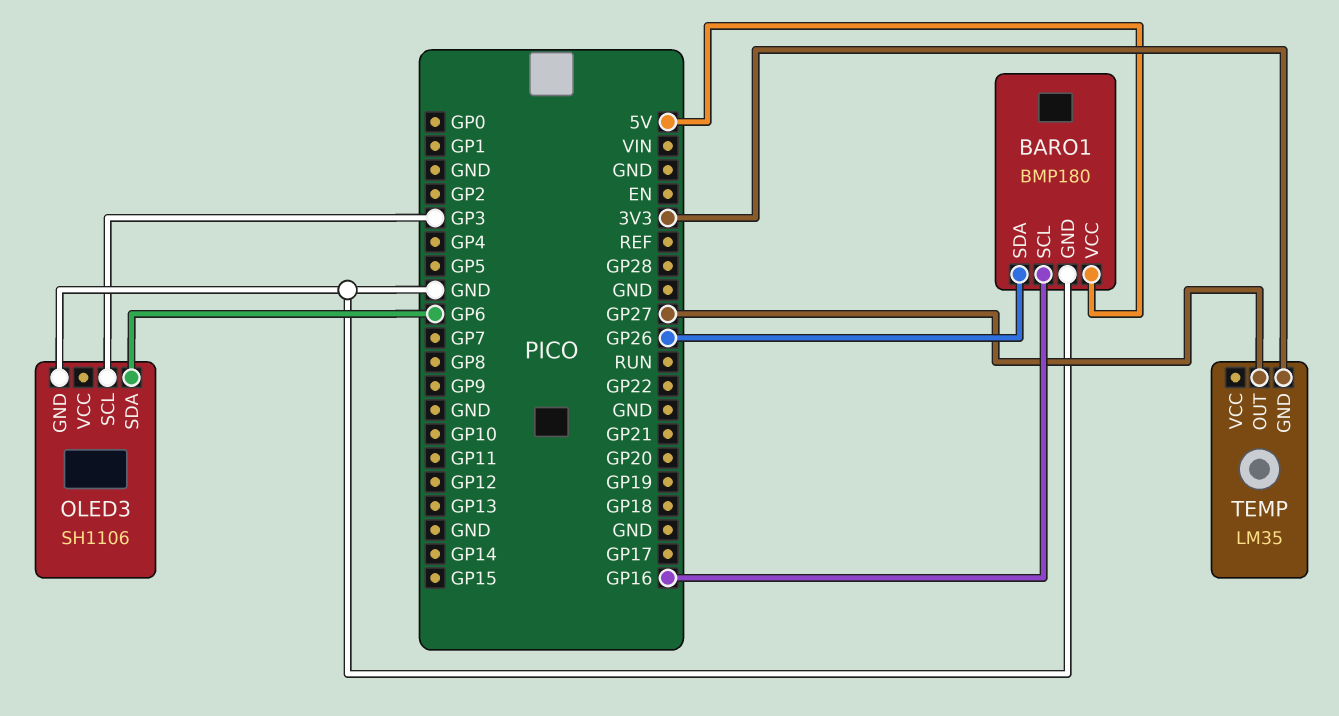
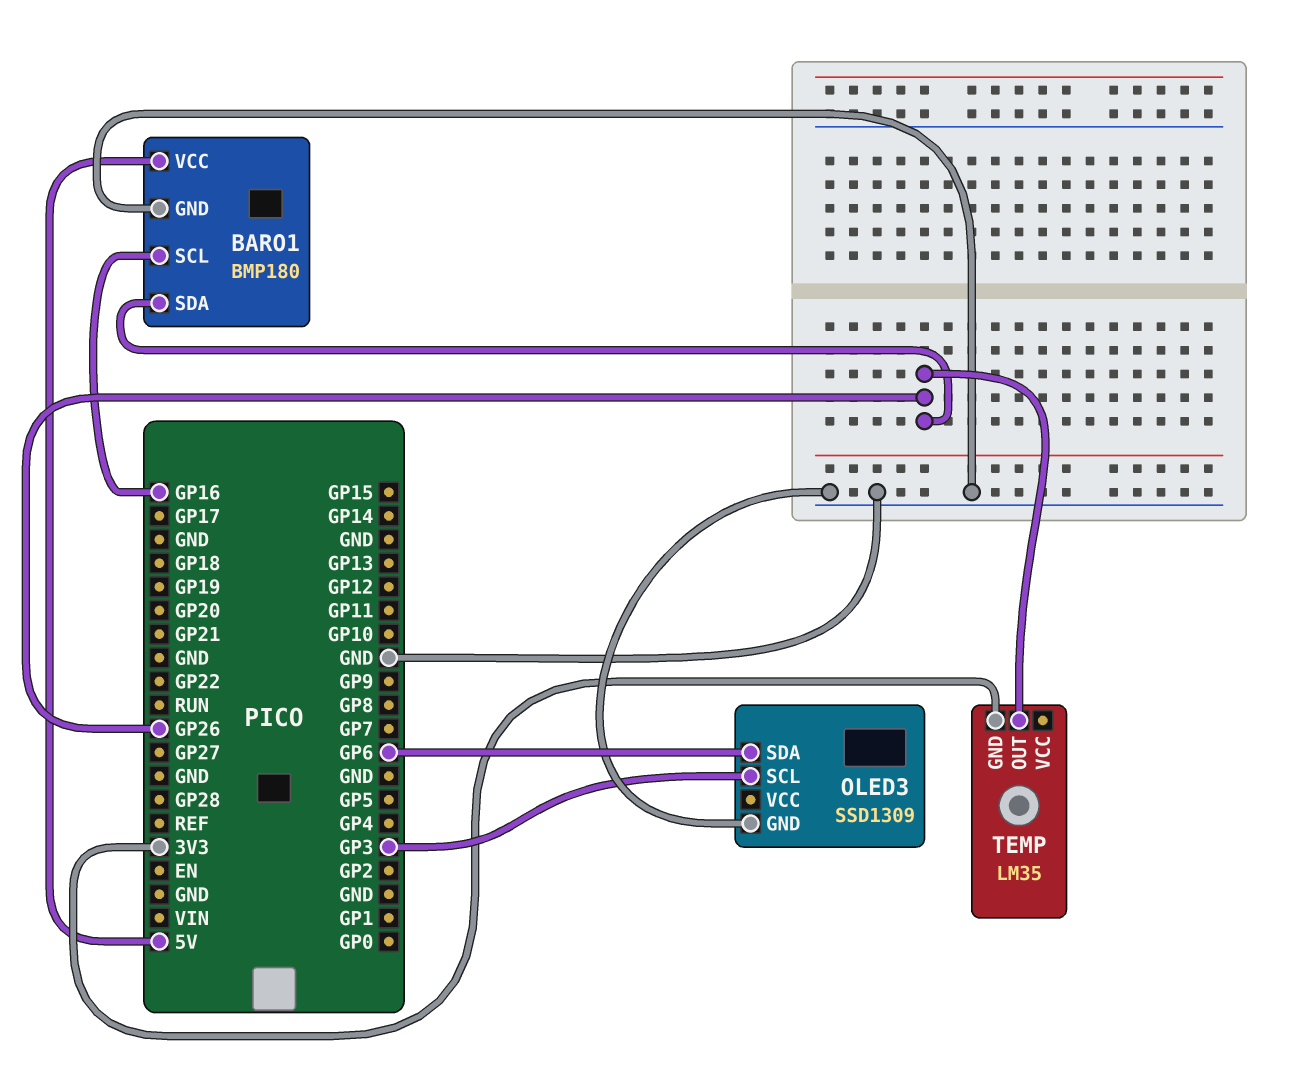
OLED3: SH1106 -> SSD1309
TEMP pin OUT: GP27 -> GP26

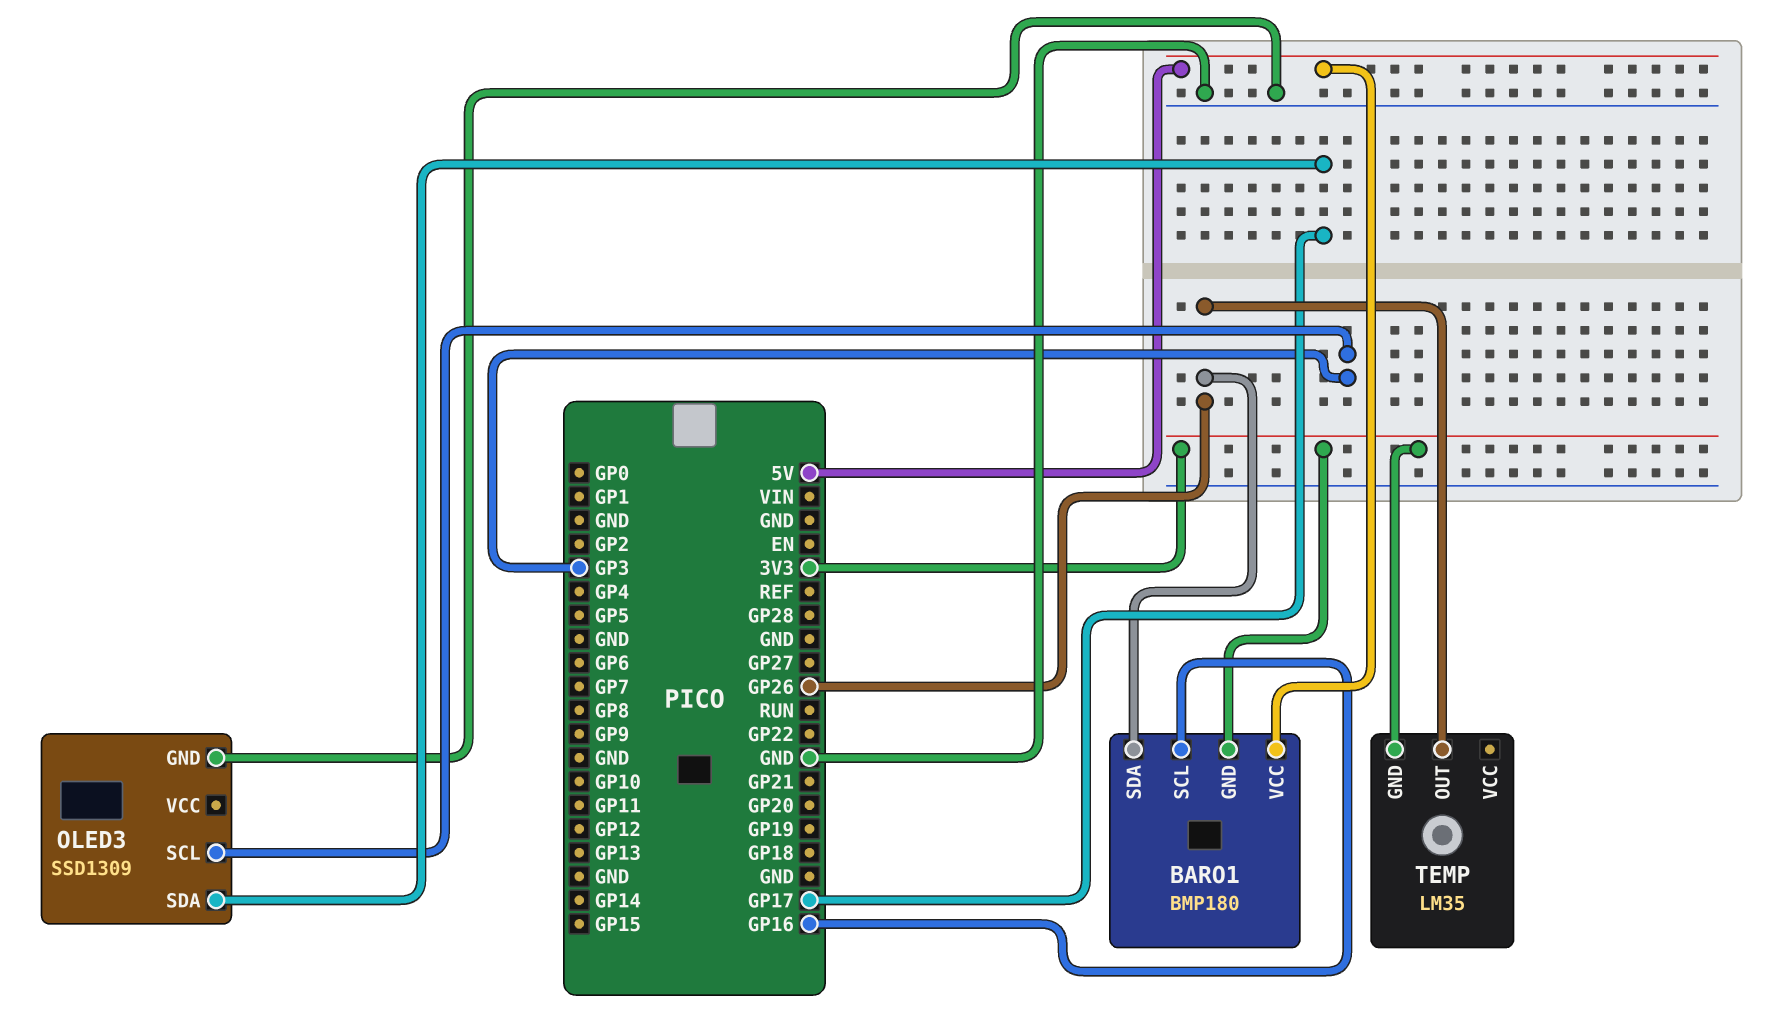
BARO1 pin GND: GND -> 3V3
OLED3 pin SDA: GP6 -> GP17

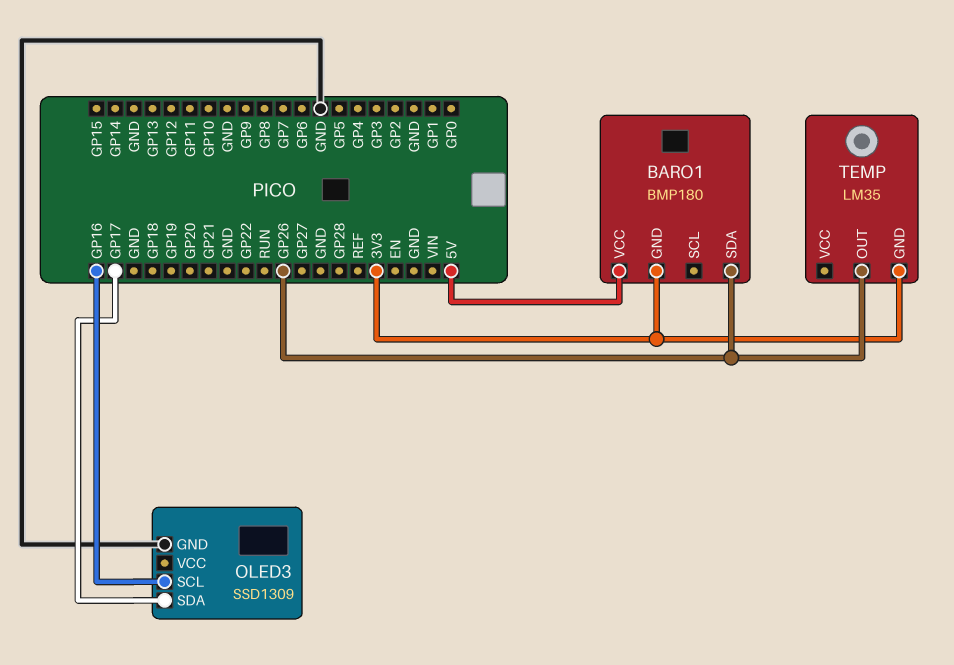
BARO1 pin SCL: GP16 -> none
OLED3 pin SCL: GP3 -> GP16

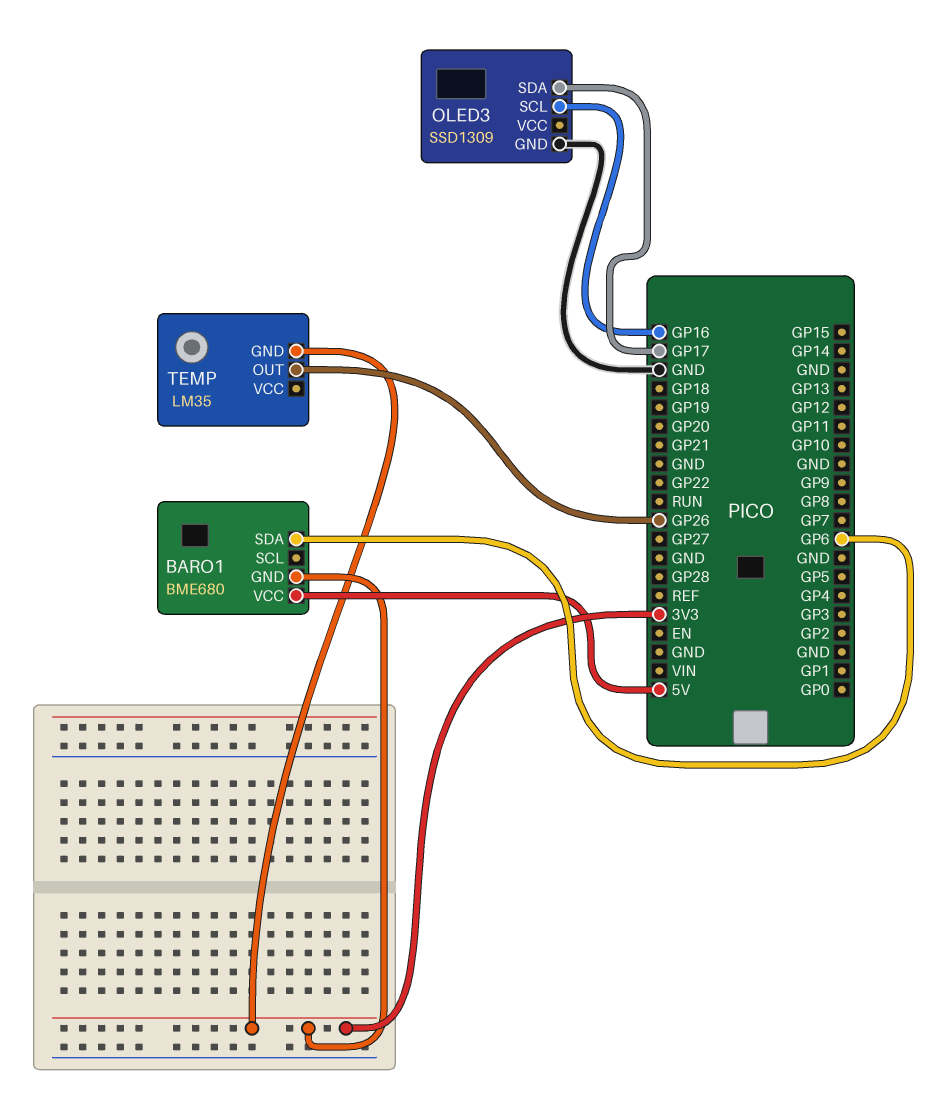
BARO1: BMP180 -> BME680
BARO1 pin SDA: GP26 -> GP6

